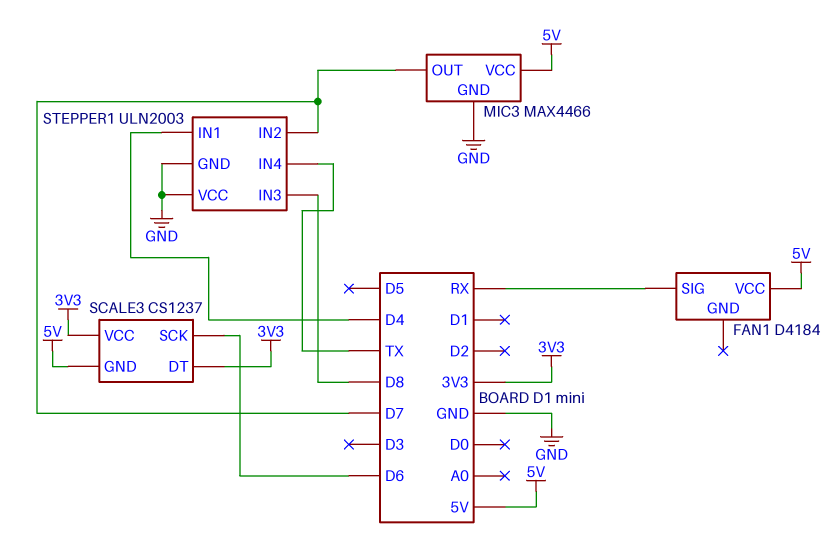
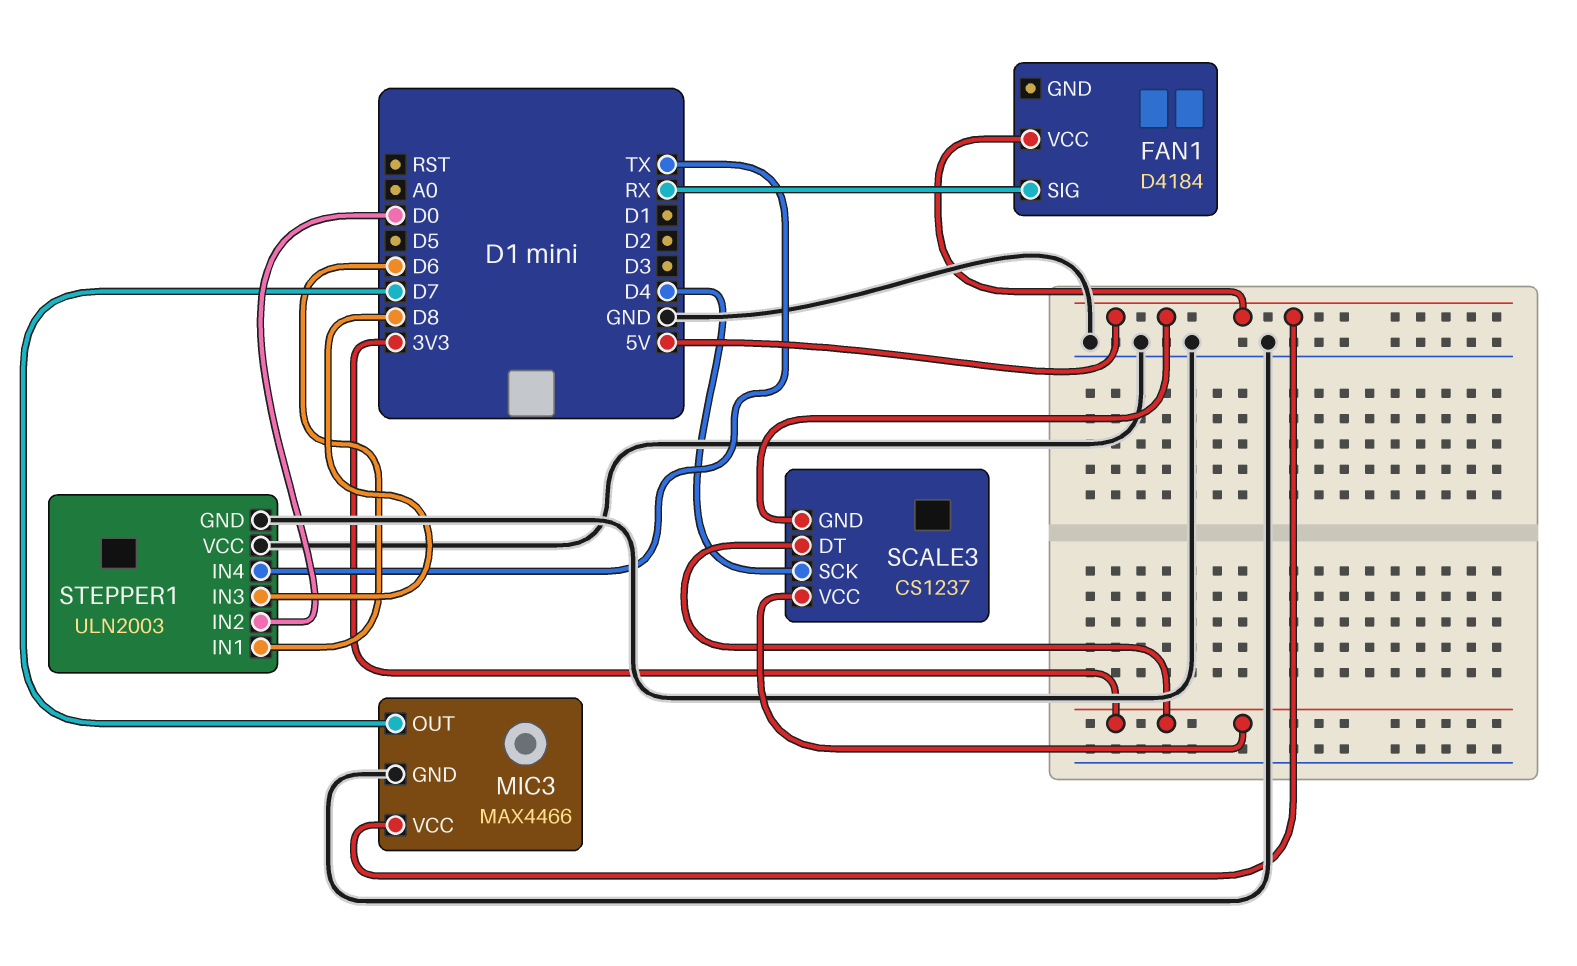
SCALE3 pin SCK: D6 -> D4
STEPPER1 pin IN1: D4 -> D6
STEPPER1 pin IN2: D7 -> D0

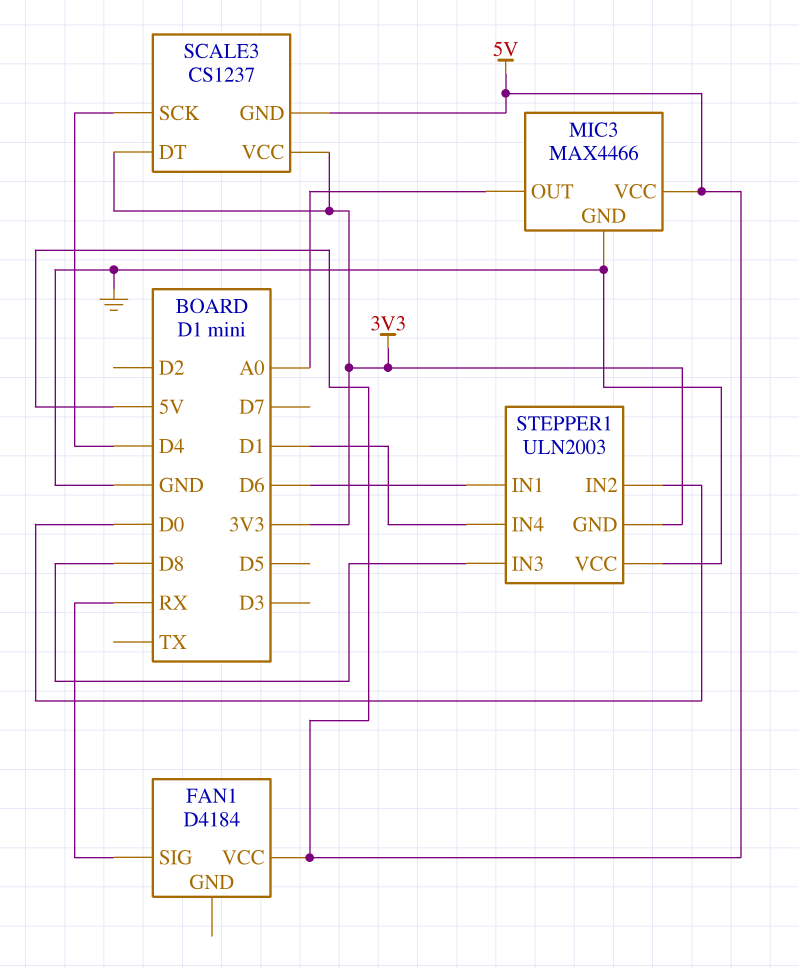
MIC3 pin OUT: D7 -> A0
STEPPER1 pin GND: GND -> 3V3
STEPPER1 pin IN4: TX -> D1

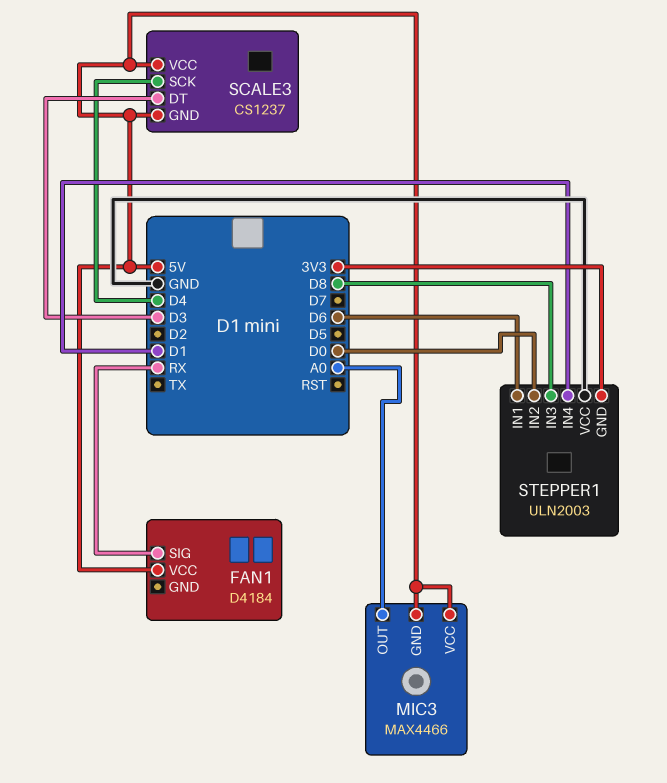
MIC3 pin GND: GND -> 5V
SCALE3 pin DT: 3V3 -> D3
SCALE3 pin VCC: 3V3 -> 5V

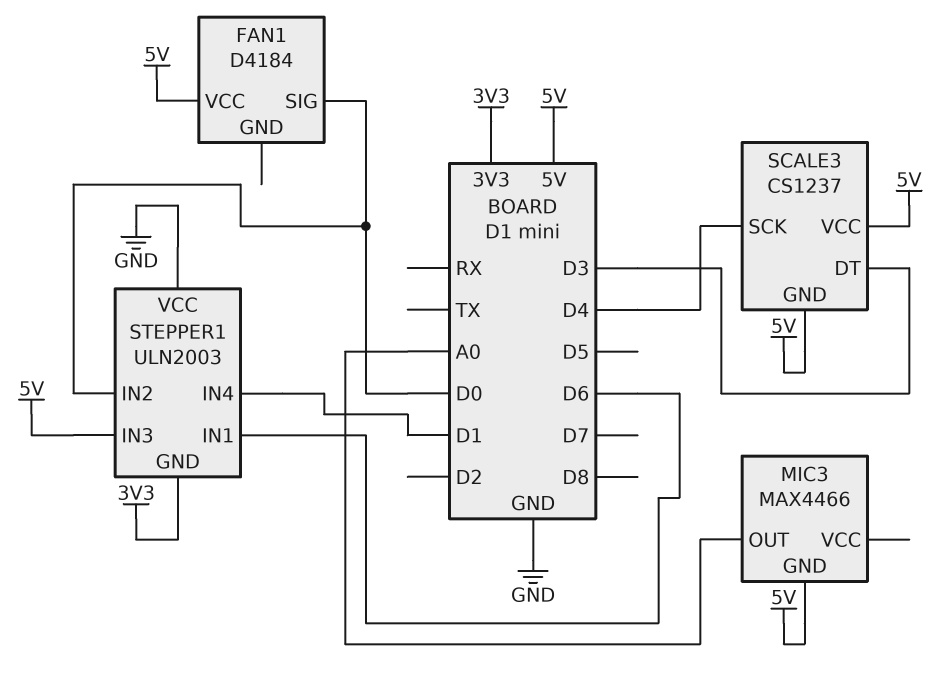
FAN1 pin SIG: RX -> D0
MIC3 pin VCC: 5V -> none
STEPPER1 pin IN3: D8 -> 5V

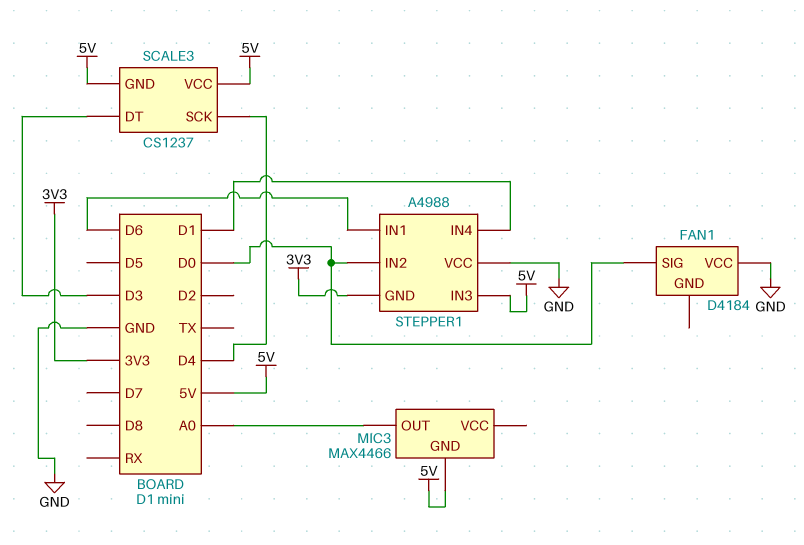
FAN1 pin VCC: 5V -> GND
STEPPER1: ULN2003 -> A4988

